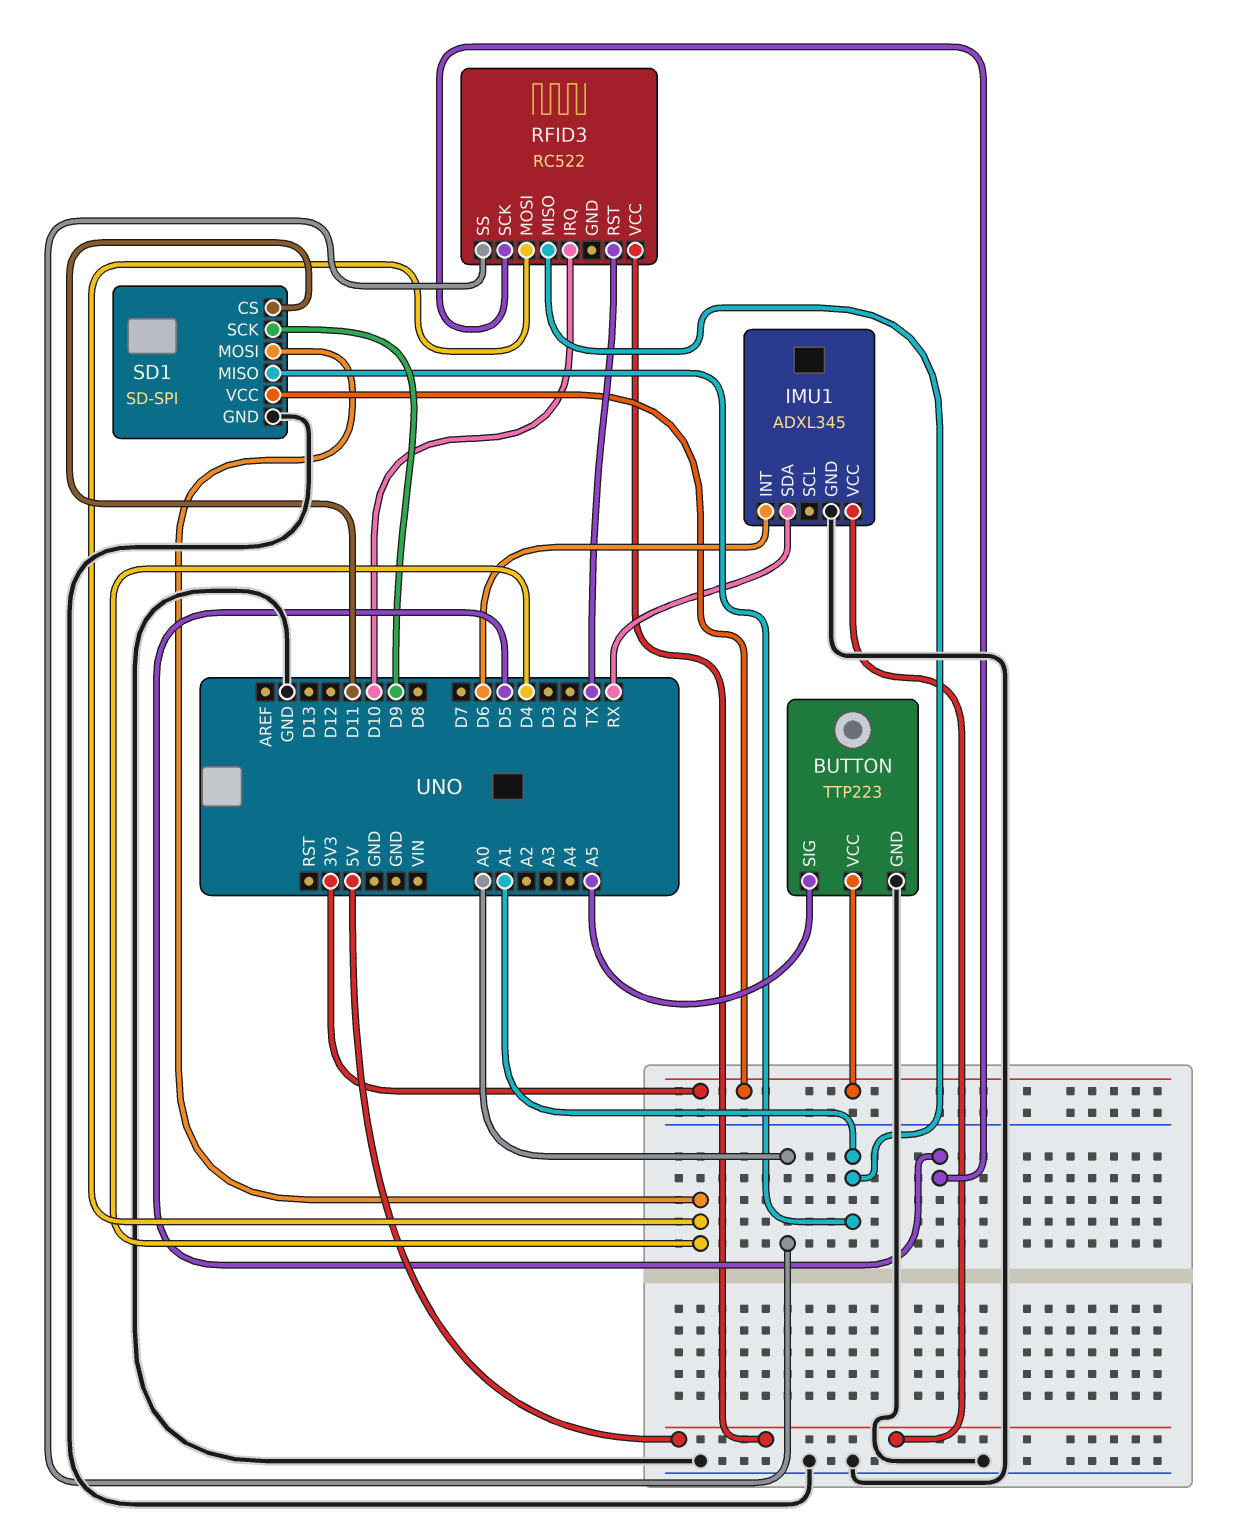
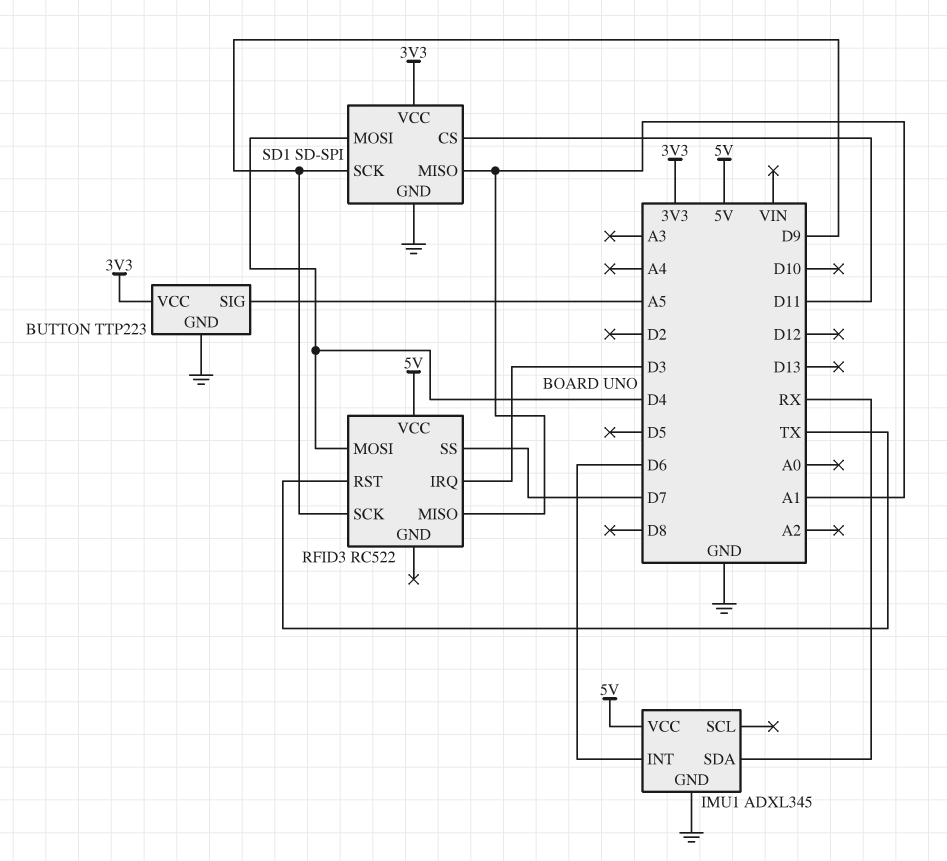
RFID3 pin IRQ: D10 -> D3
RFID3 pin SCK: D5 -> D9
RFID3 pin SS: A0 -> D7

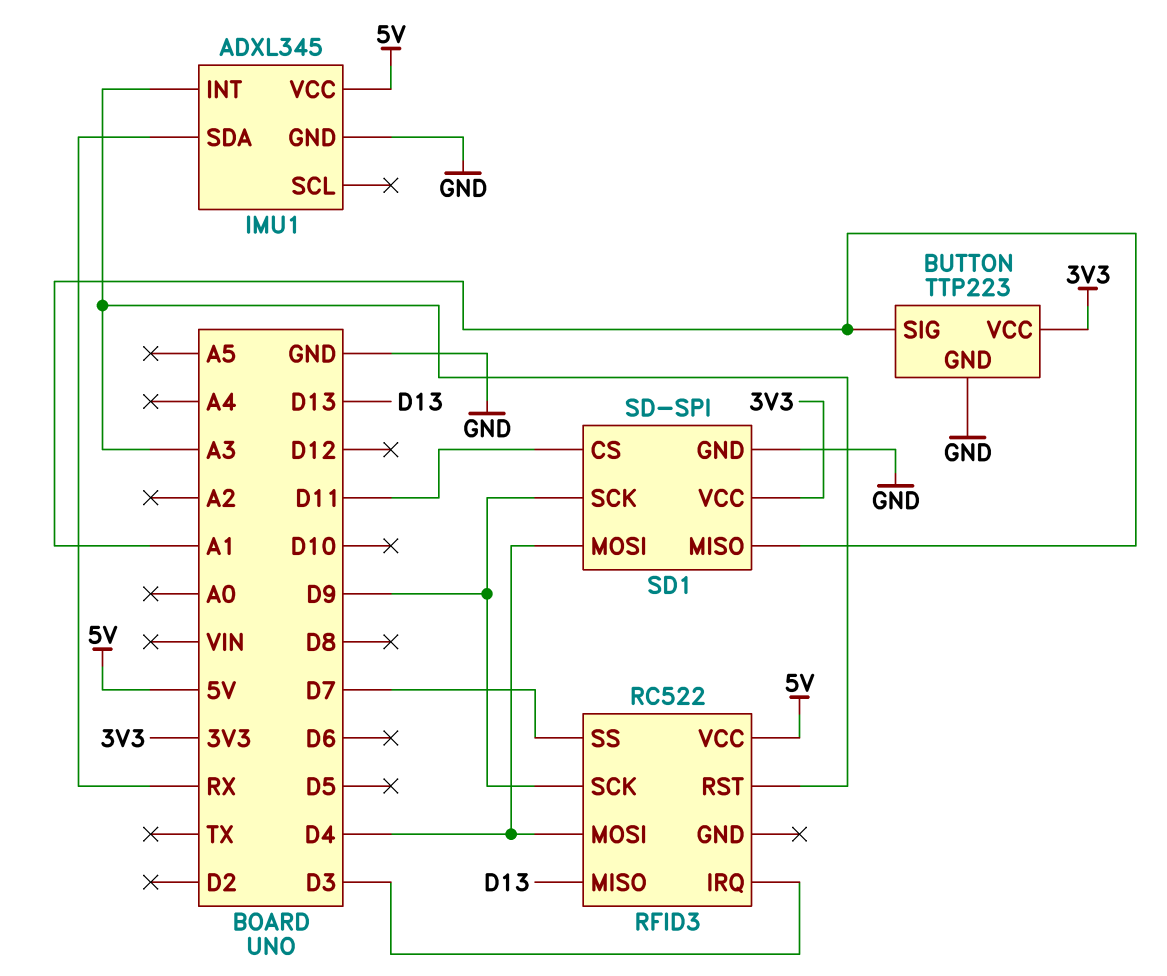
BUTTON pin SIG: A5 -> A1
IMU1 pin INT: D6 -> A3
RFID3 pin MISO: A1 -> D13
RFID3 pin RST: TX -> A3

